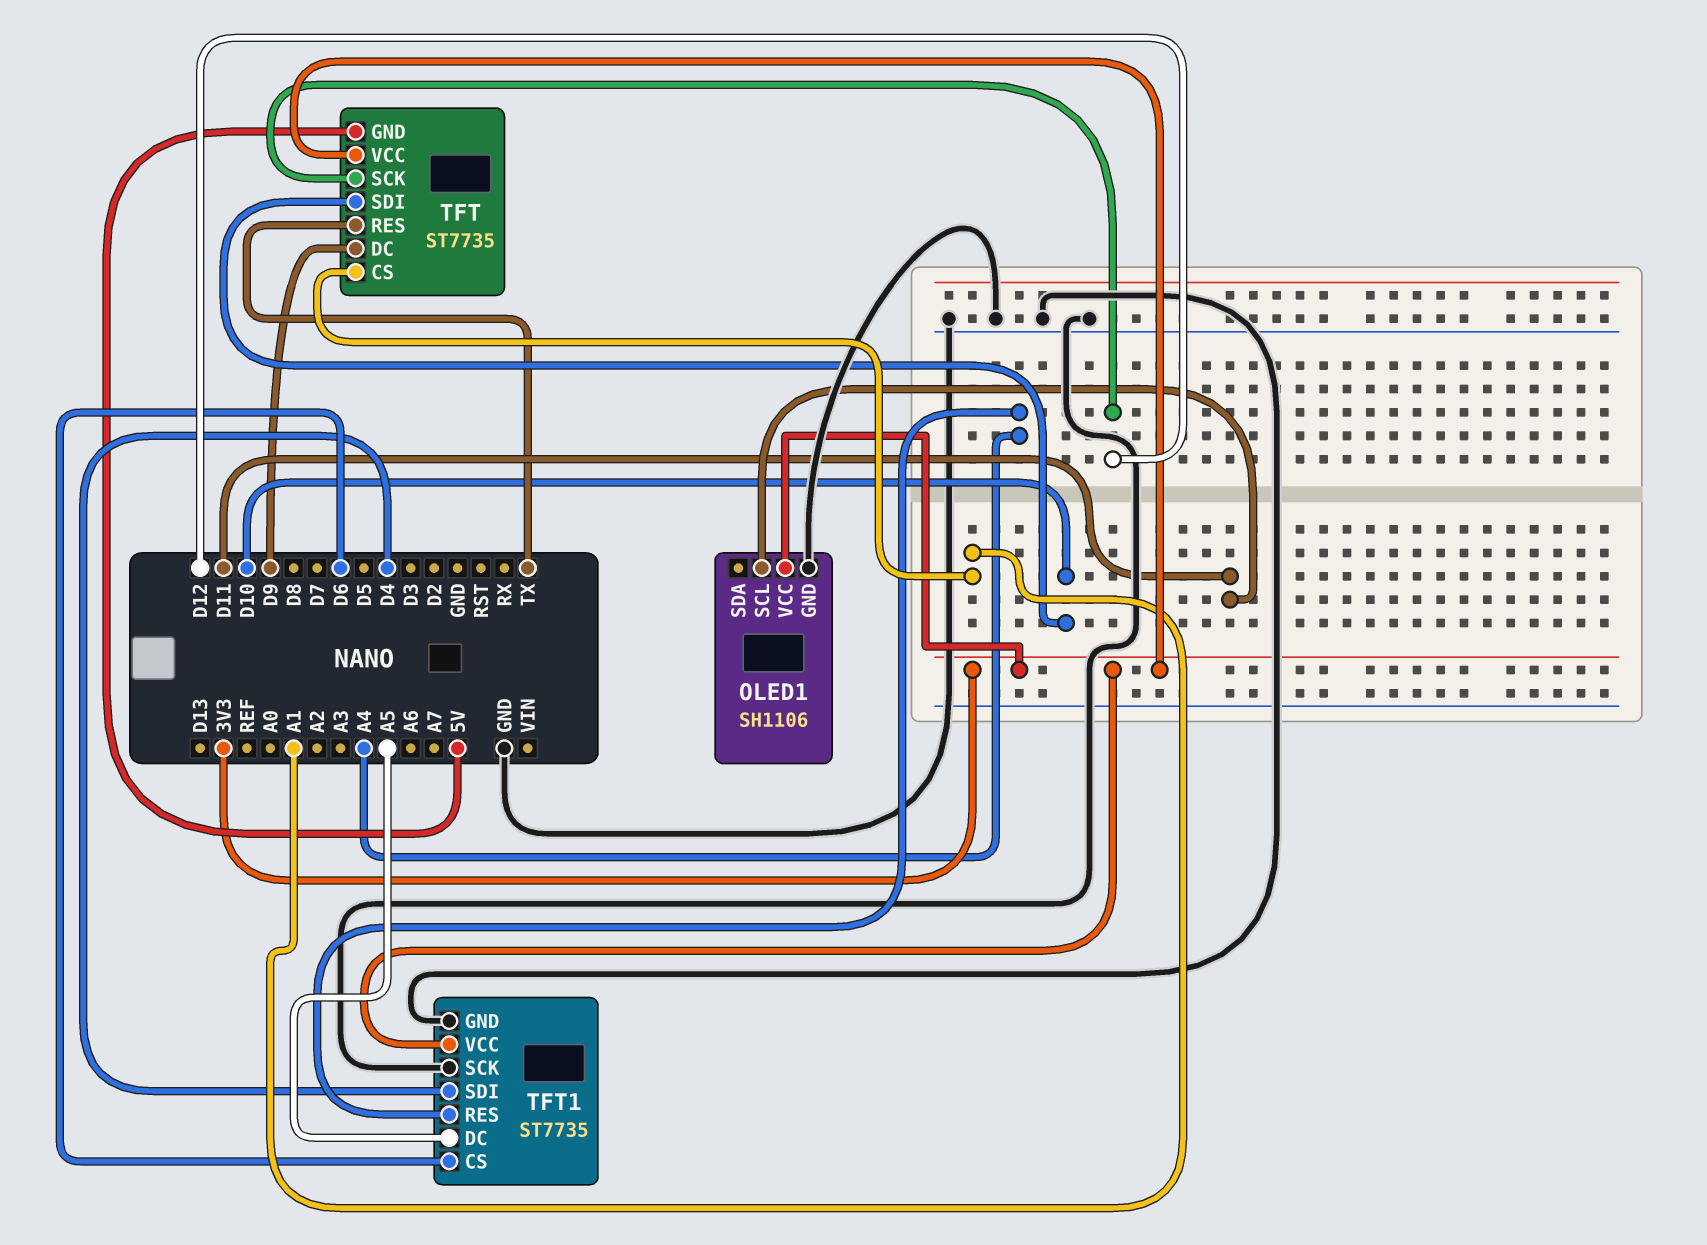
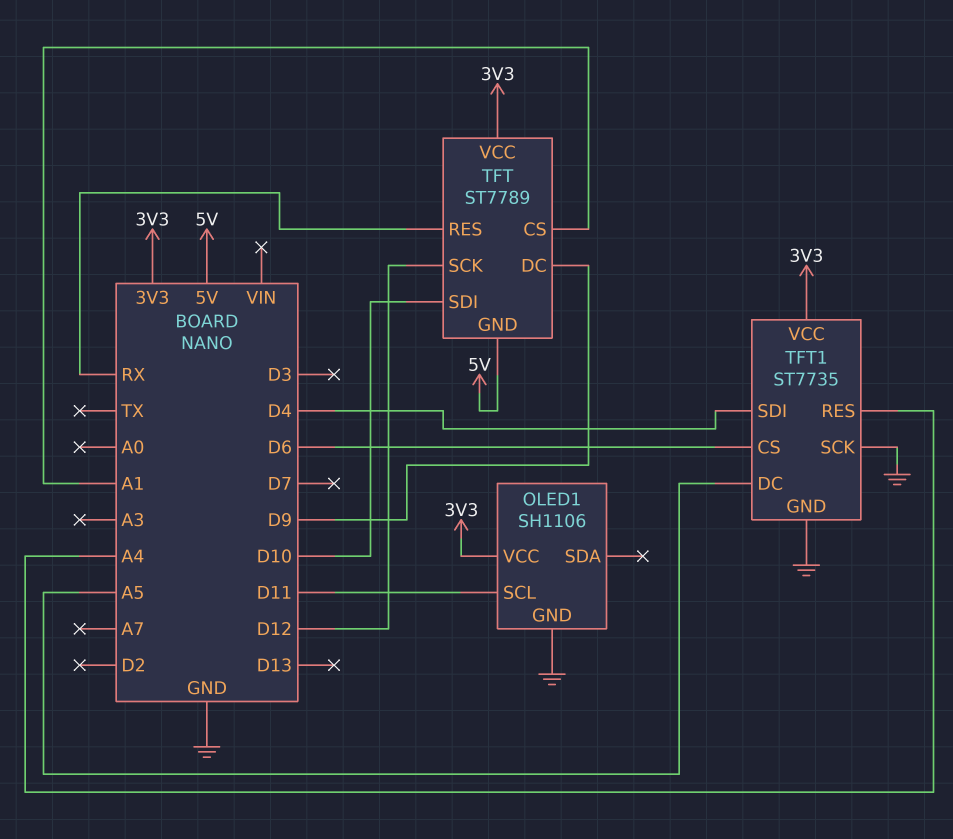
TFT: ST7735 -> ST7789
TFT pin RES: TX -> RX

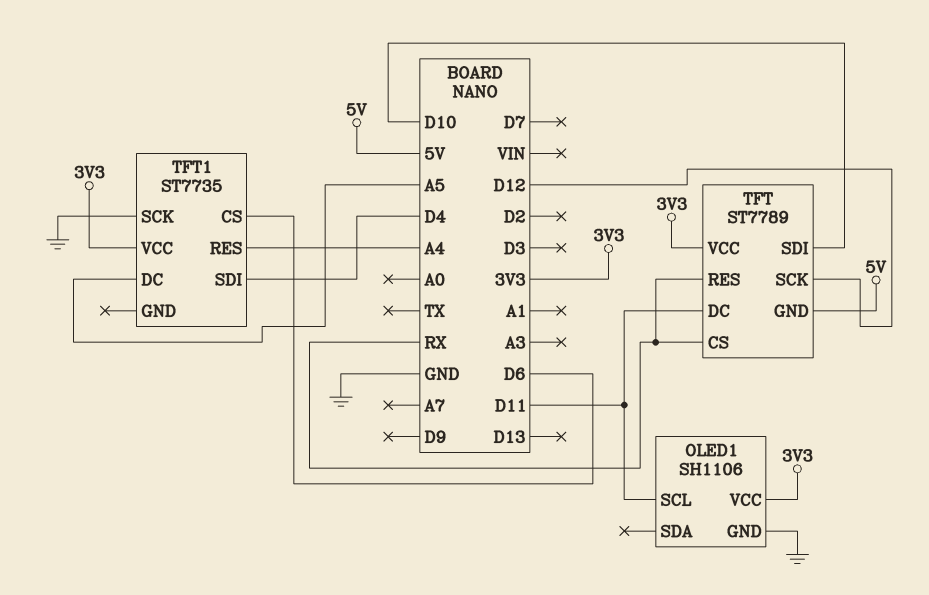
TFT pin CS: A1 -> RX
TFT pin DC: D9 -> D11
TFT1 pin GND: GND -> none

